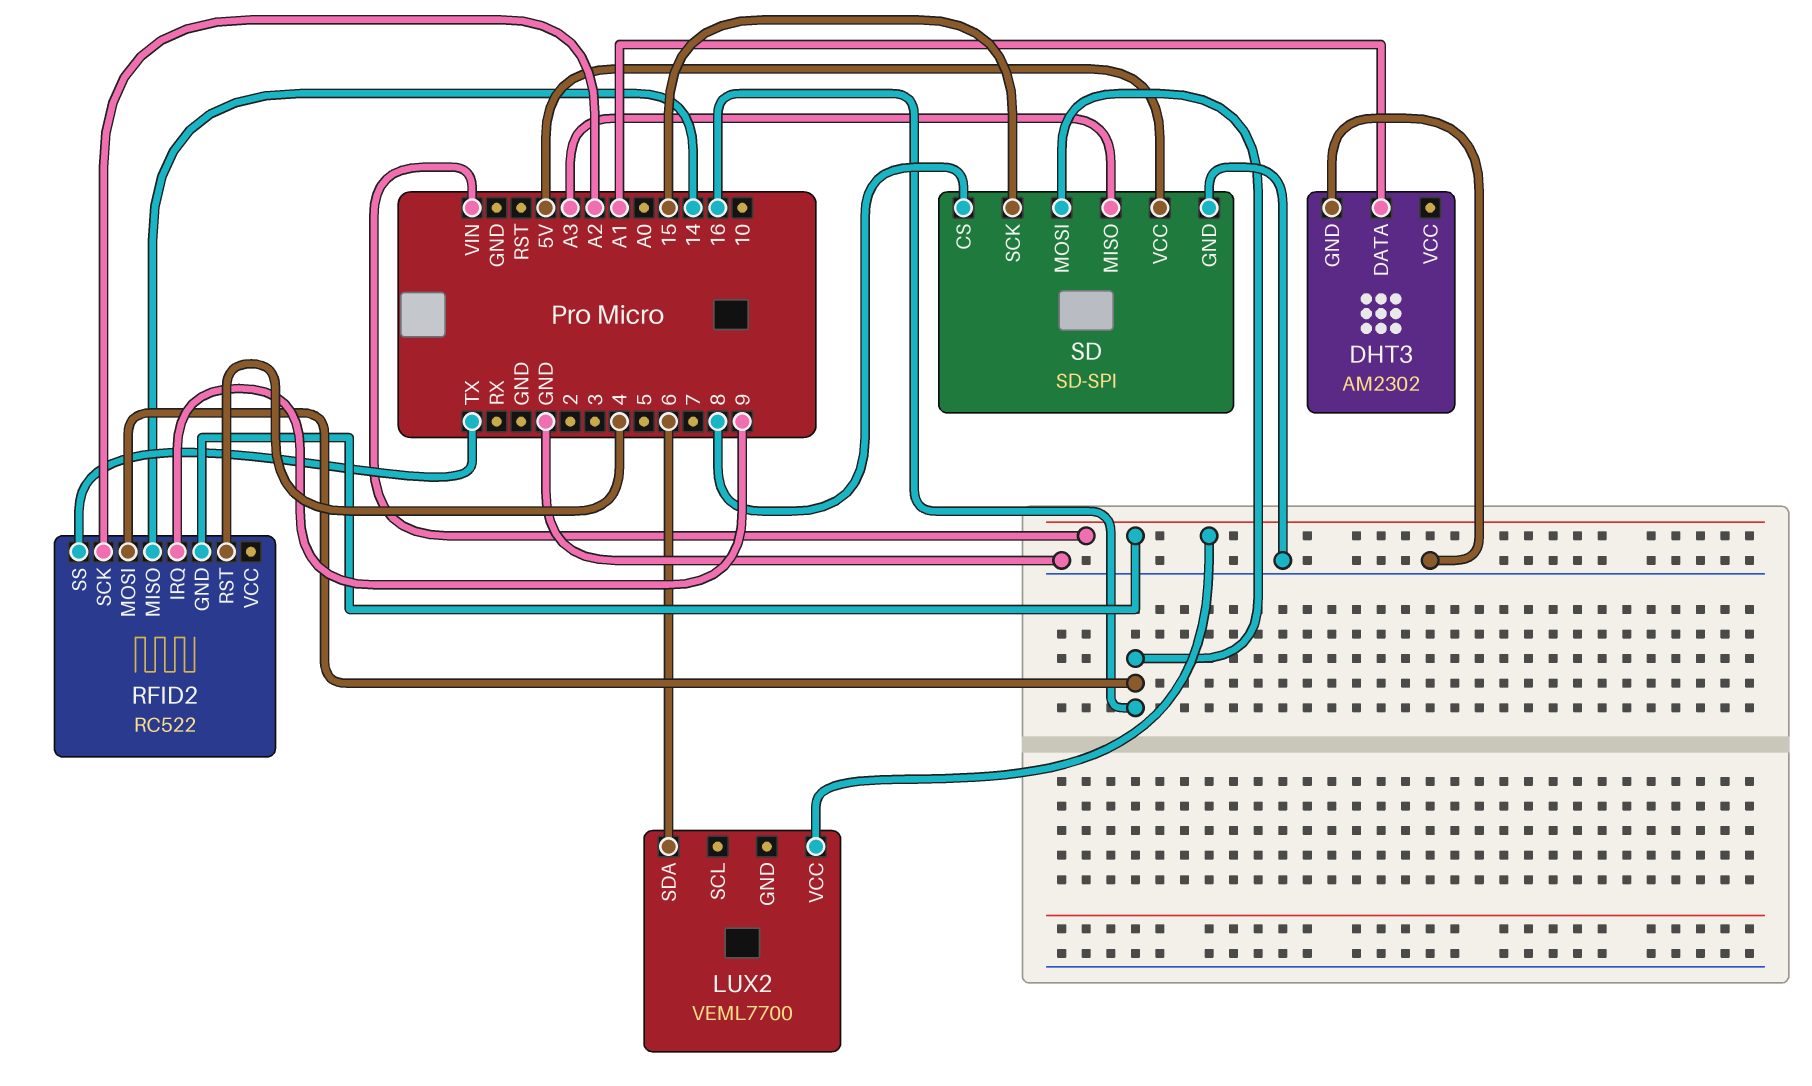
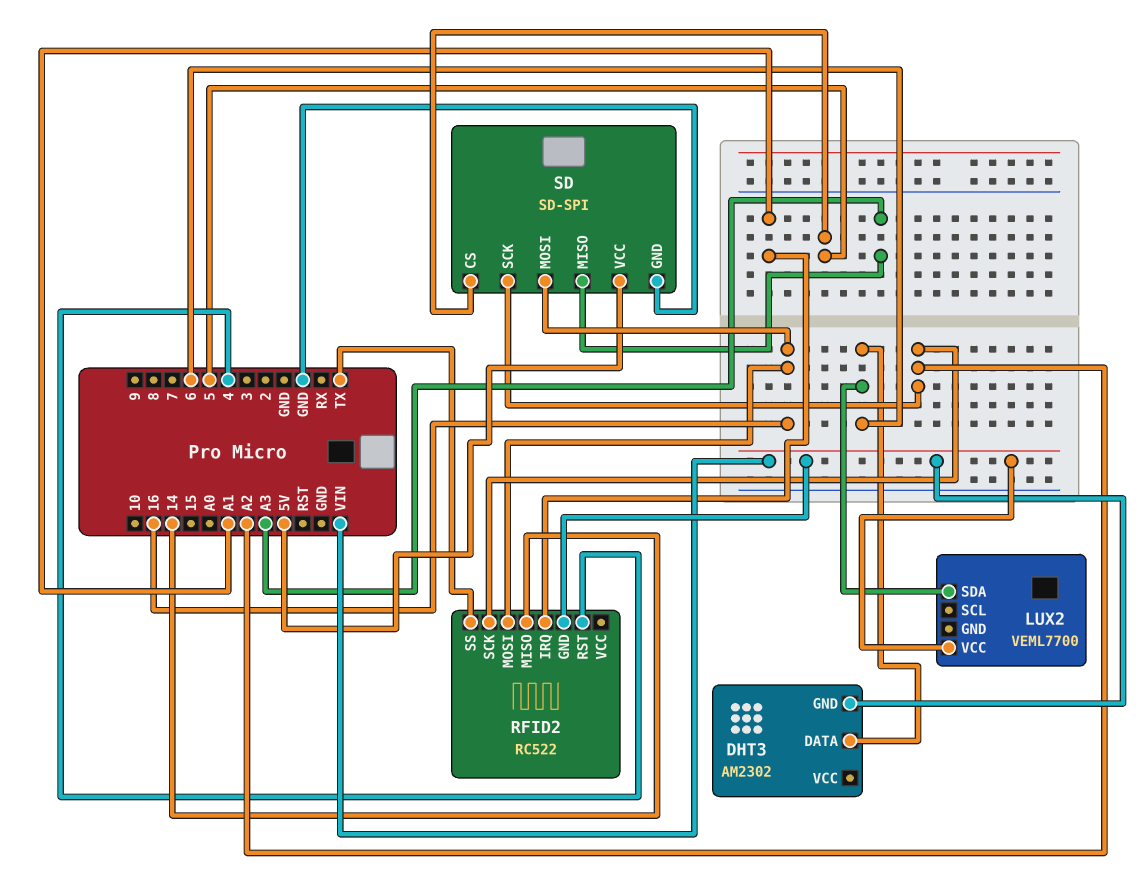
DHT3 pin DATA: A1 -> 6
DHT3 pin GND: GND -> VIN
RFID2 pin IRQ: 9 -> A1
SD pin CS: 8 -> 5
SD pin SCK: 15 -> A2

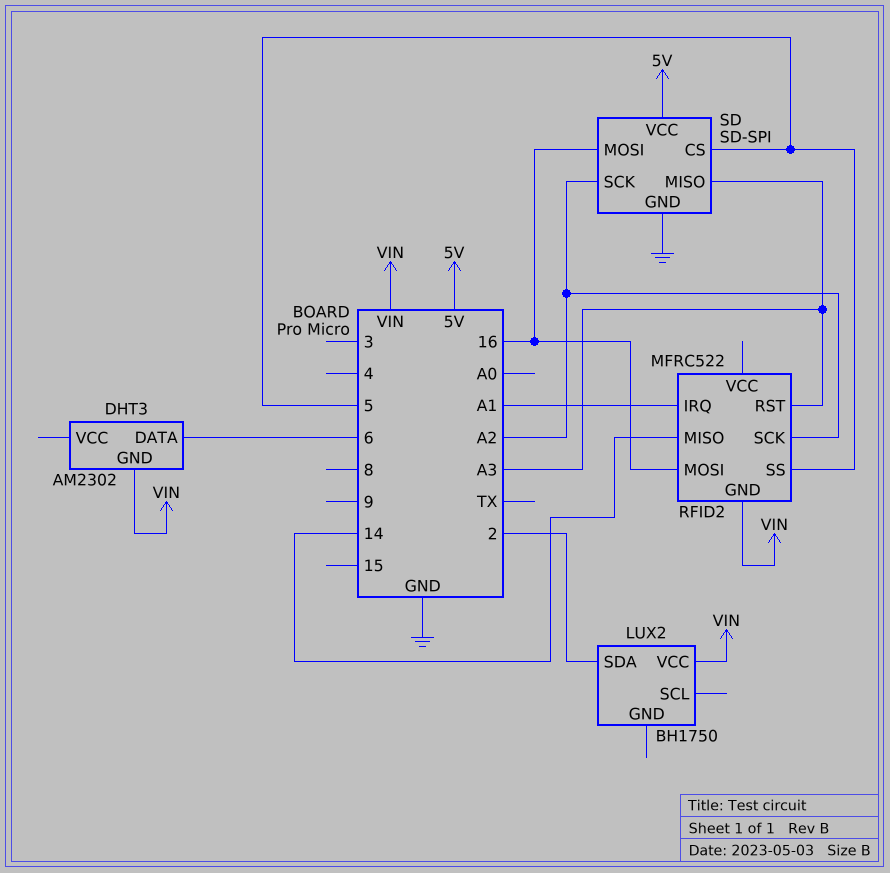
LUX2: VEML7700 -> BH1750
LUX2 pin SDA: 6 -> 2
RFID2: RC522 -> MFRC522
RFID2 pin RST: 4 -> A3
RFID2 pin SS: TX -> 5

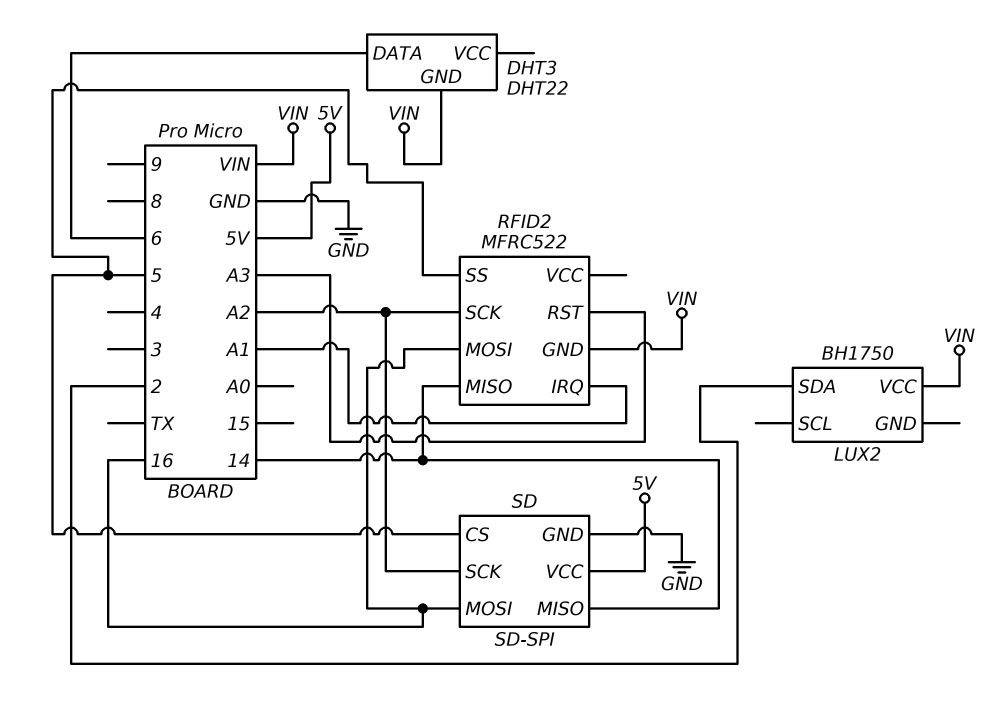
DHT3: AM2302 -> DHT22
SD pin MISO: A3 -> 14

